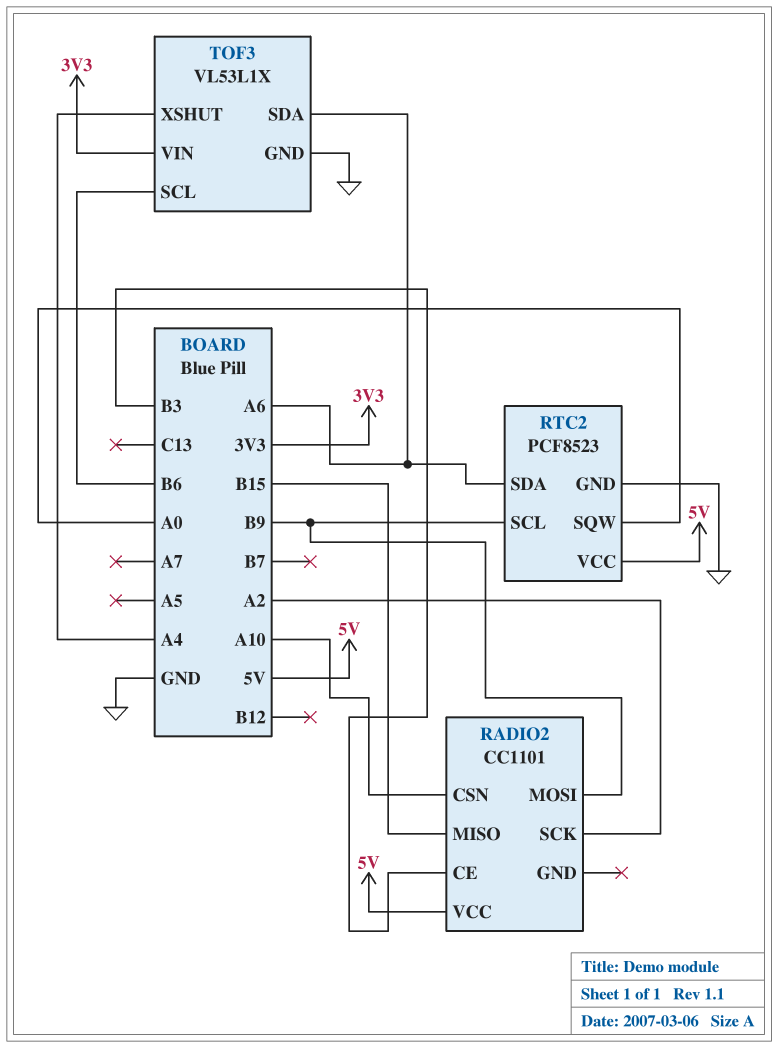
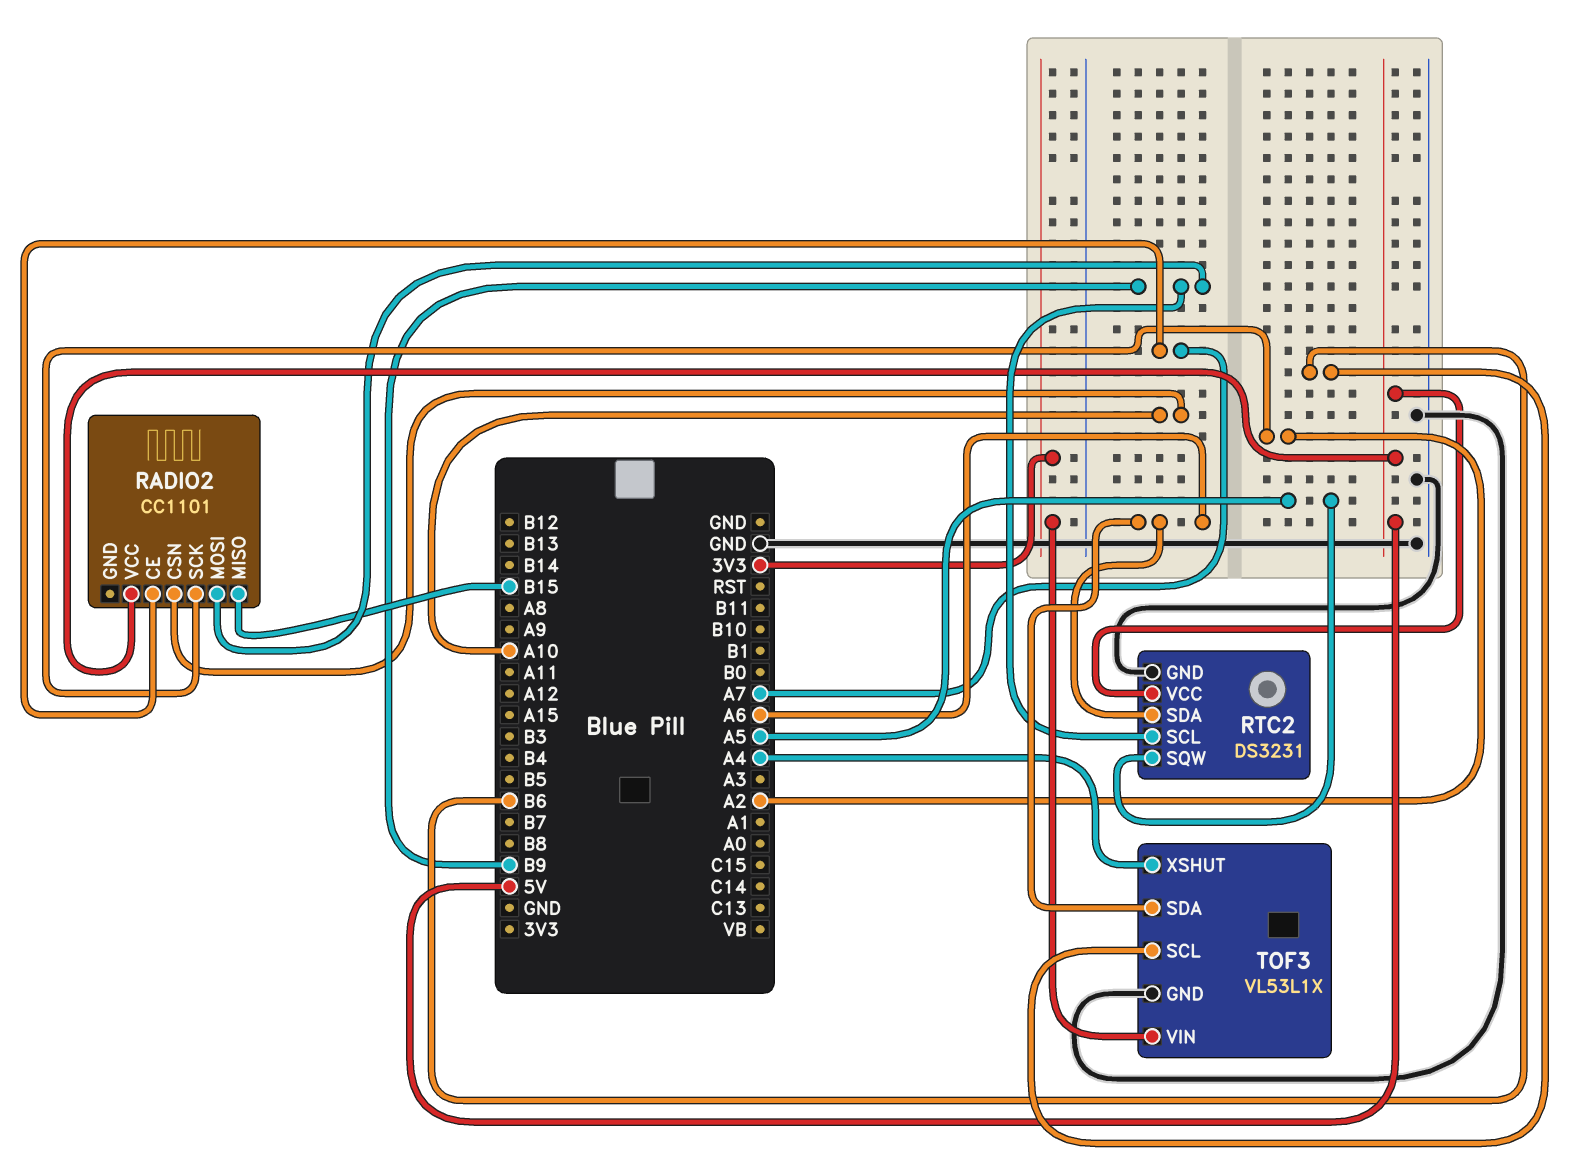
RADIO2 pin CE: B3 -> A7
RTC2: PCF8523 -> DS3231
RTC2 pin SQW: A0 -> A5

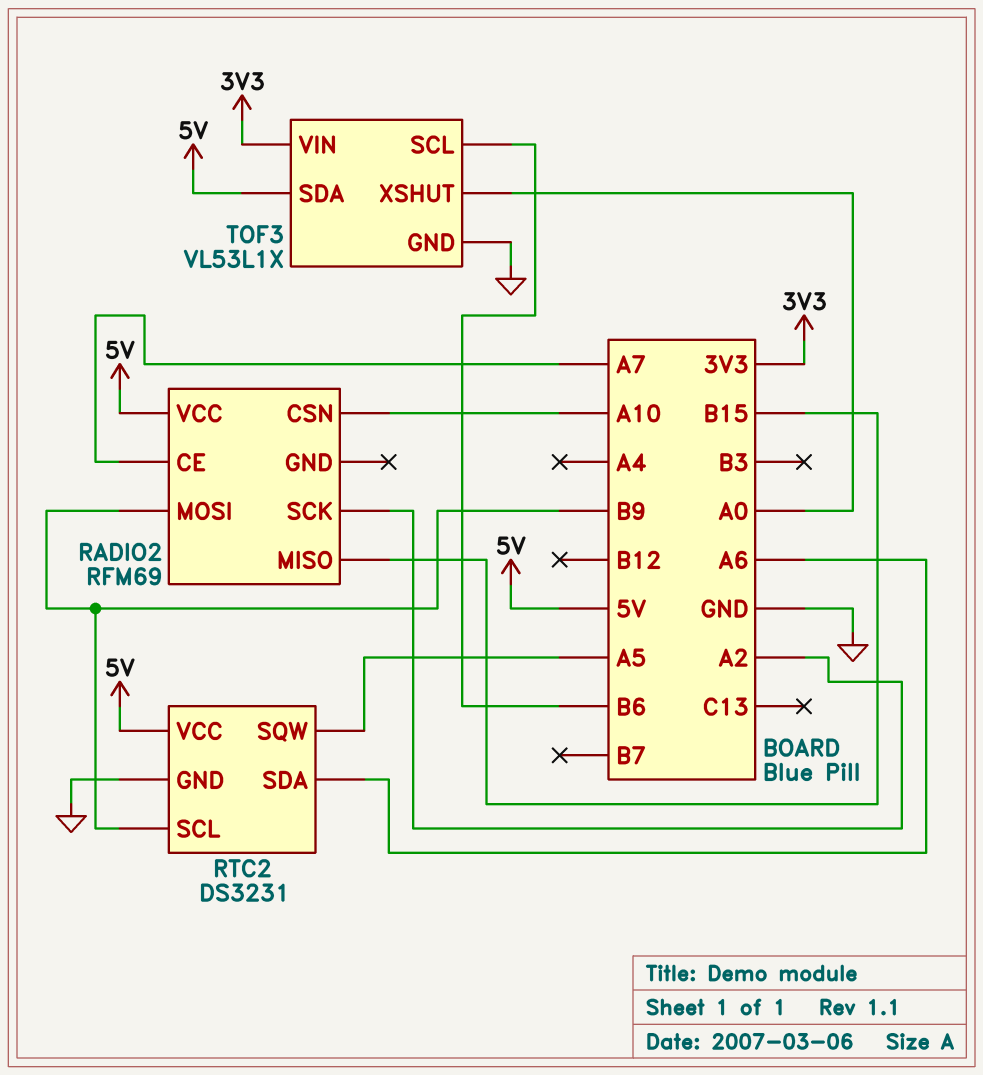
RADIO2: CC1101 -> RFM69
TOF3 pin SDA: A6 -> 5V
TOF3 pin XSHUT: A4 -> A0

